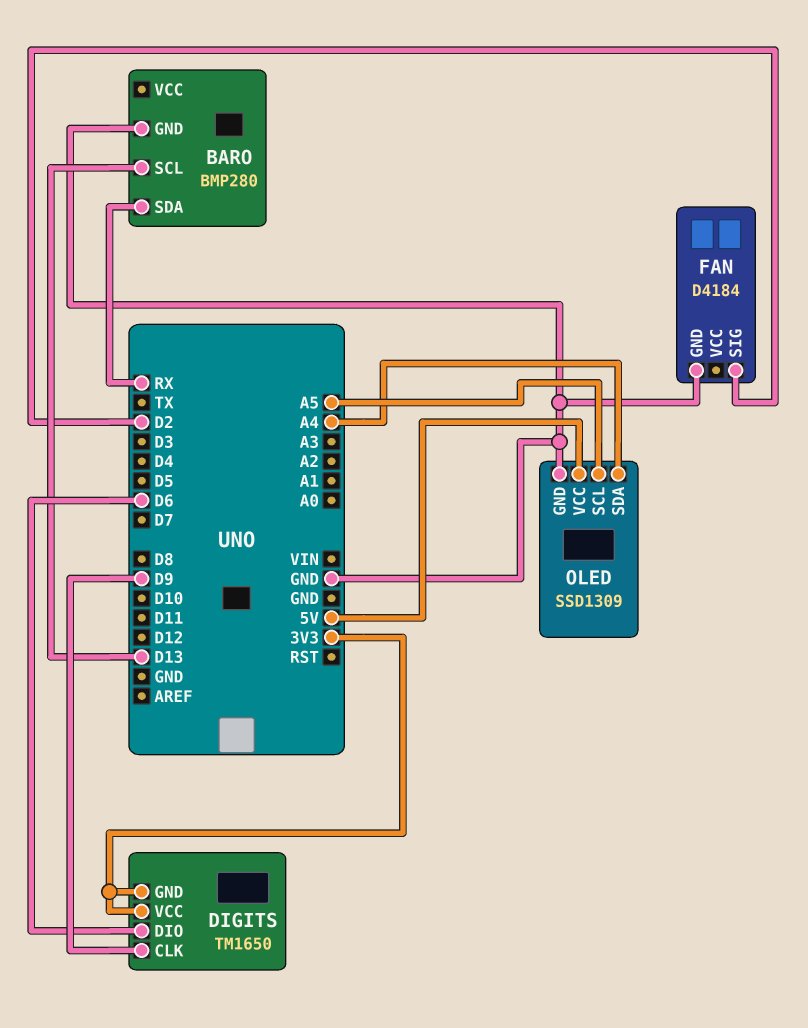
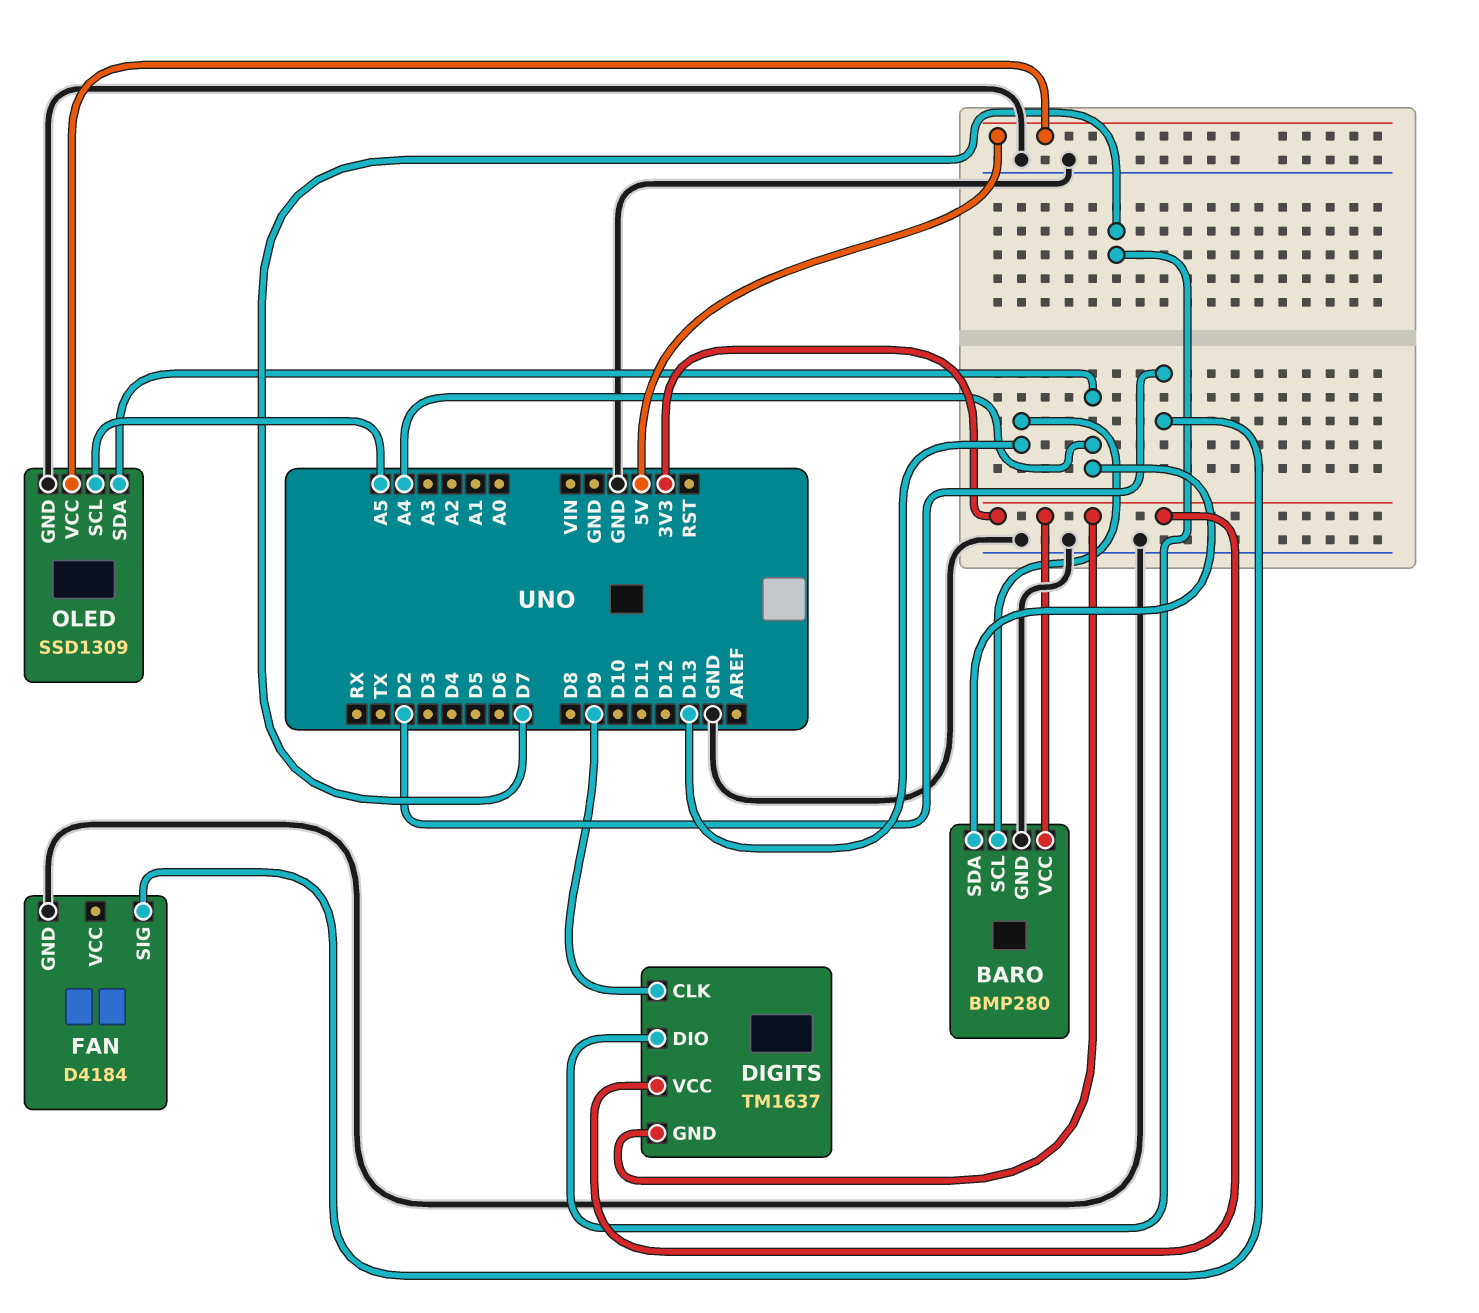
BARO pin SDA: RX -> A4
BARO pin VCC: none -> 3V3
DIGITS: TM1650 -> TM1637
DIGITS pin DIO: D6 -> D7

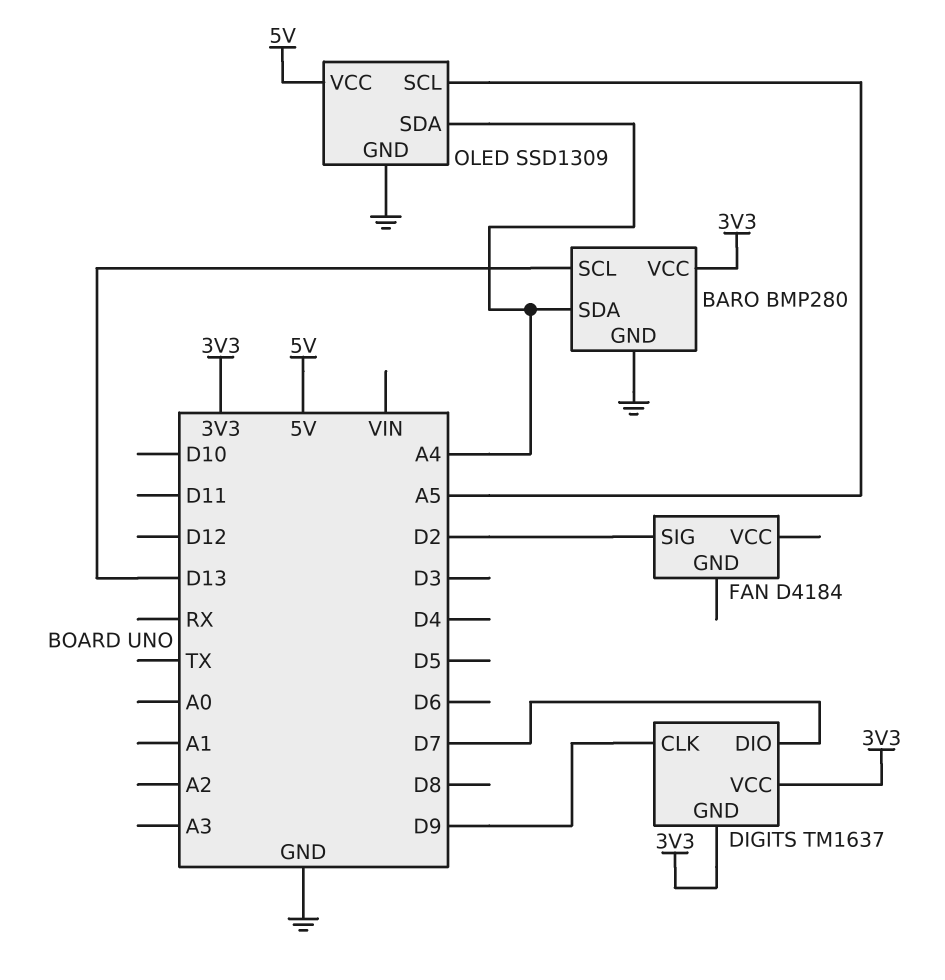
FAN pin GND: GND -> none

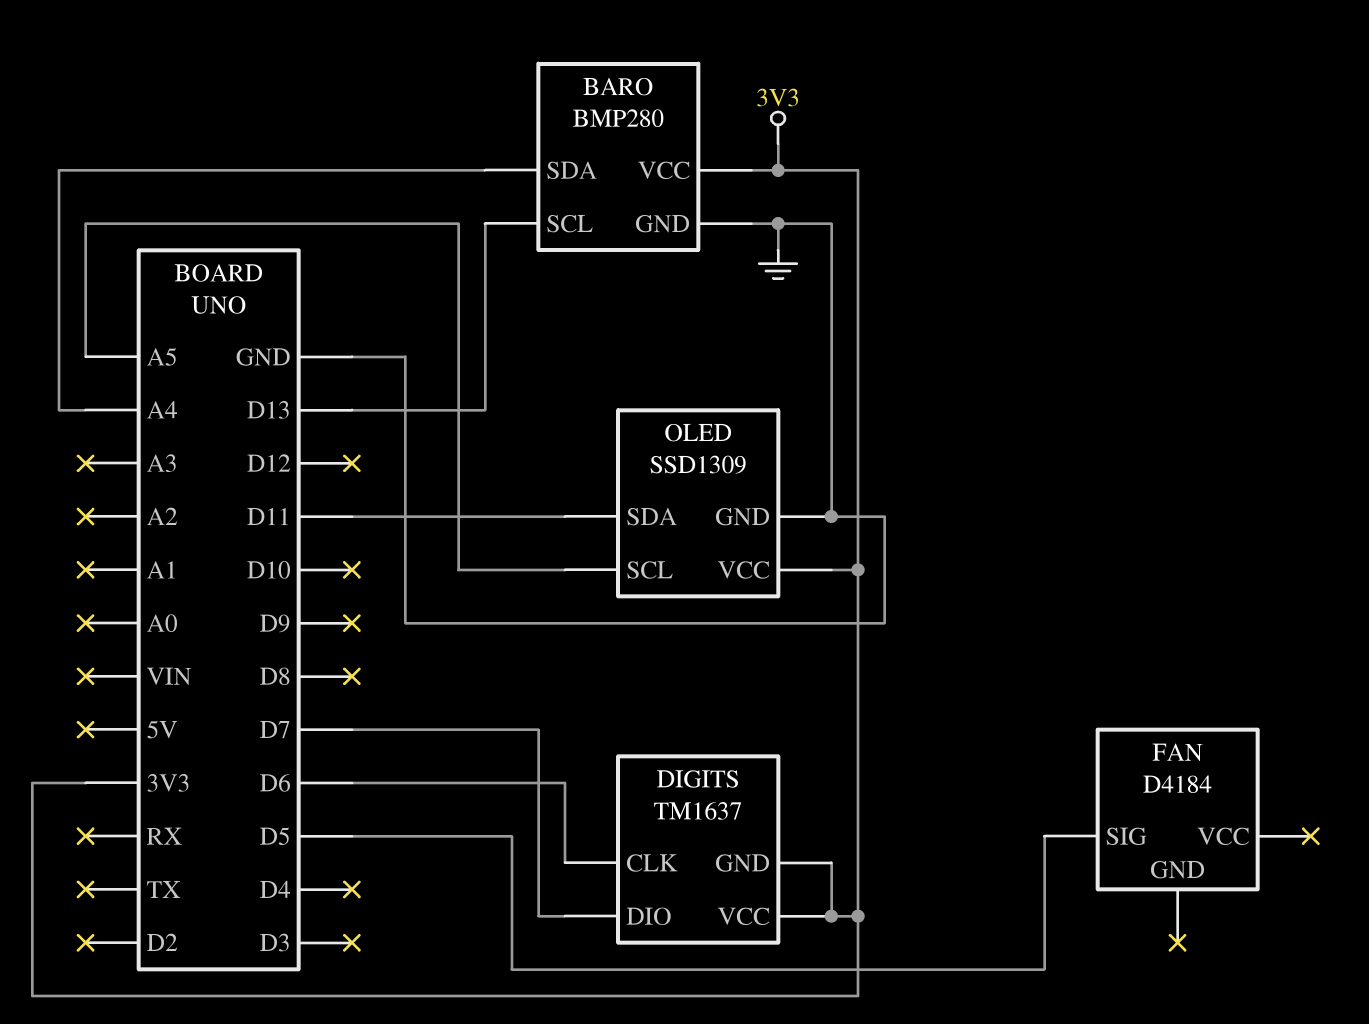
DIGITS pin CLK: D9 -> D6
FAN pin SIG: D2 -> D5
OLED pin SDA: A4 -> D11
OLED pin VCC: 5V -> 3V3

